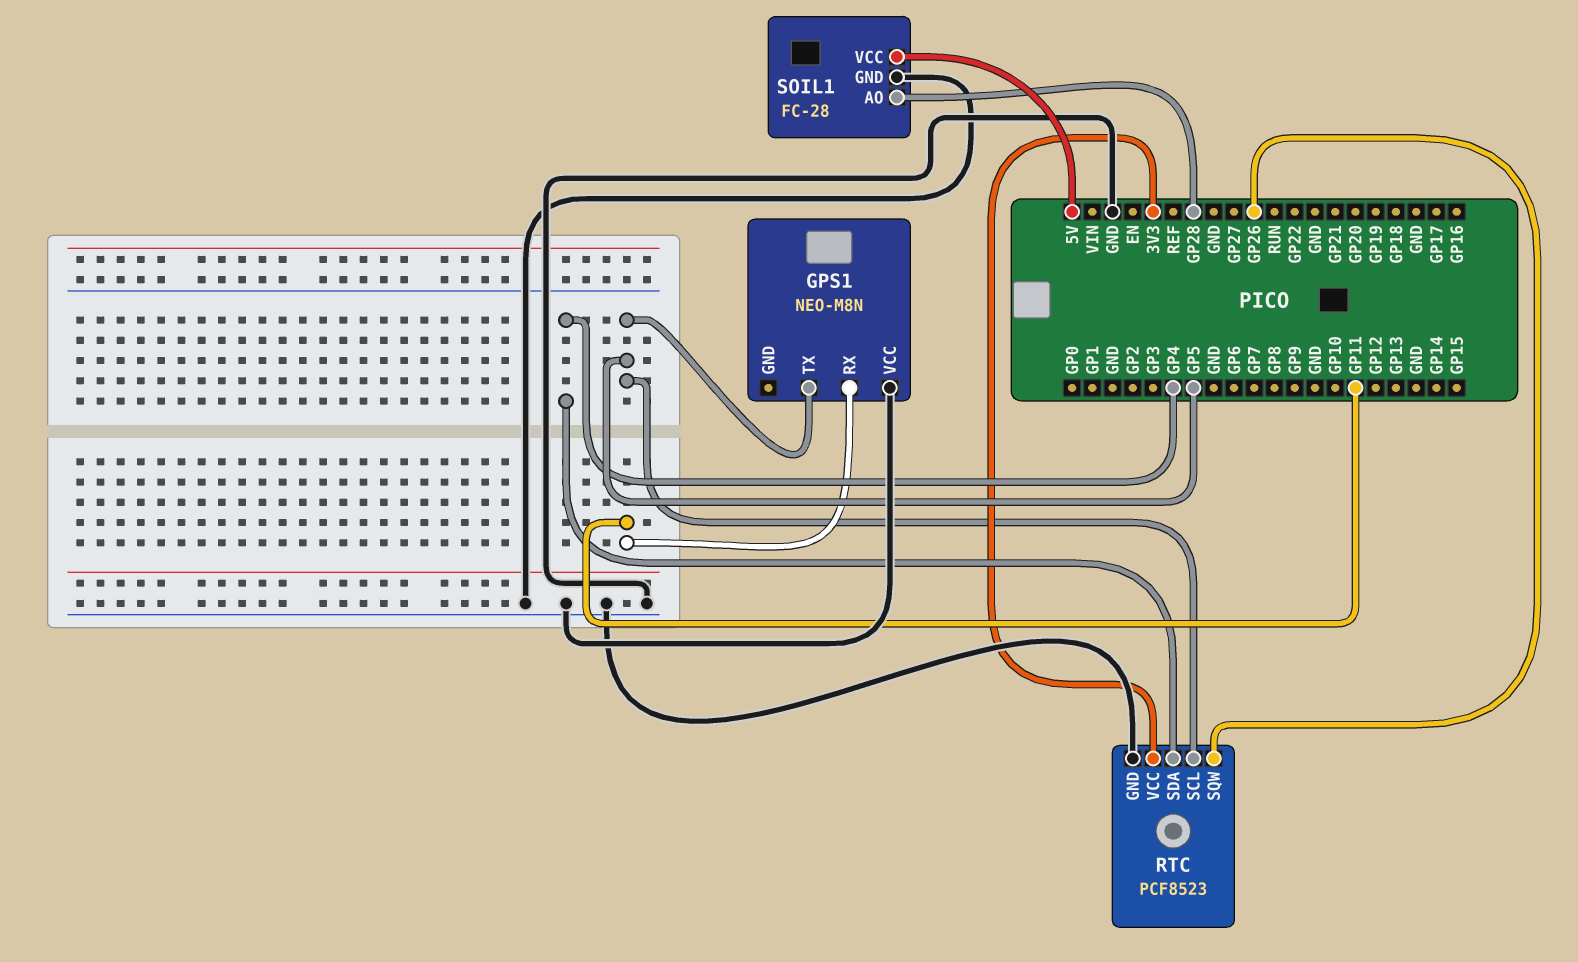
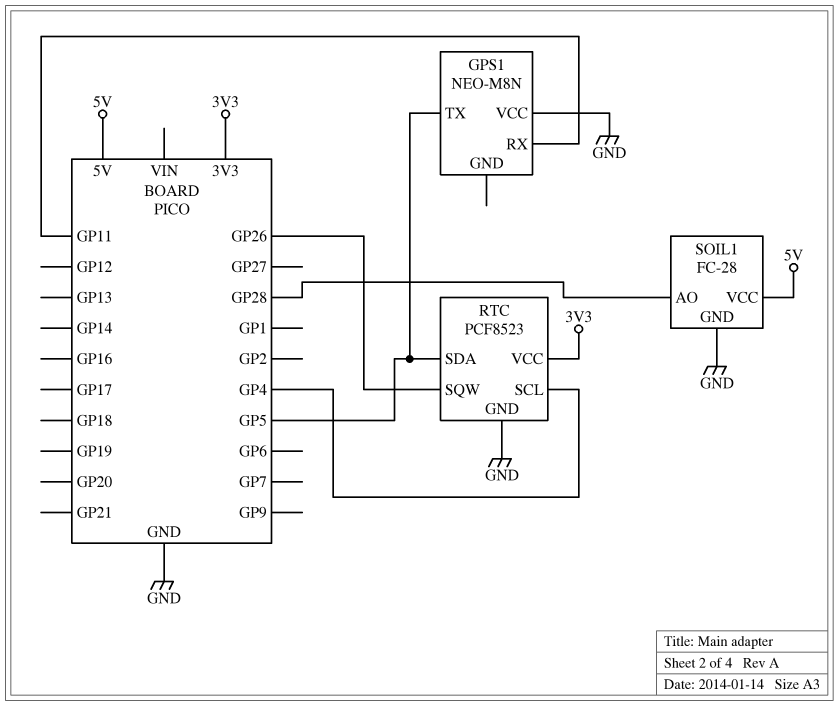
RTC pin SCL: GP5 -> GP4
RTC pin SDA: GP4 -> GP5

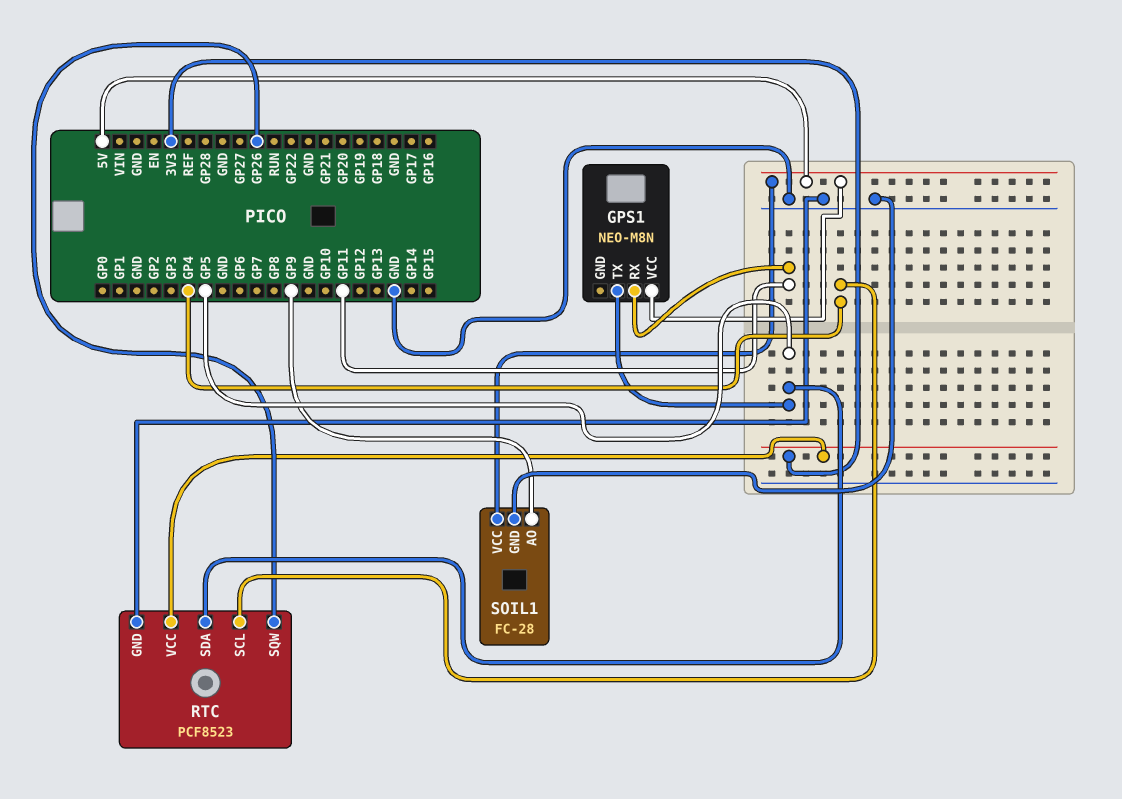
GPS1 pin VCC: GND -> 5V
SOIL1 pin AO: GP28 -> GP9

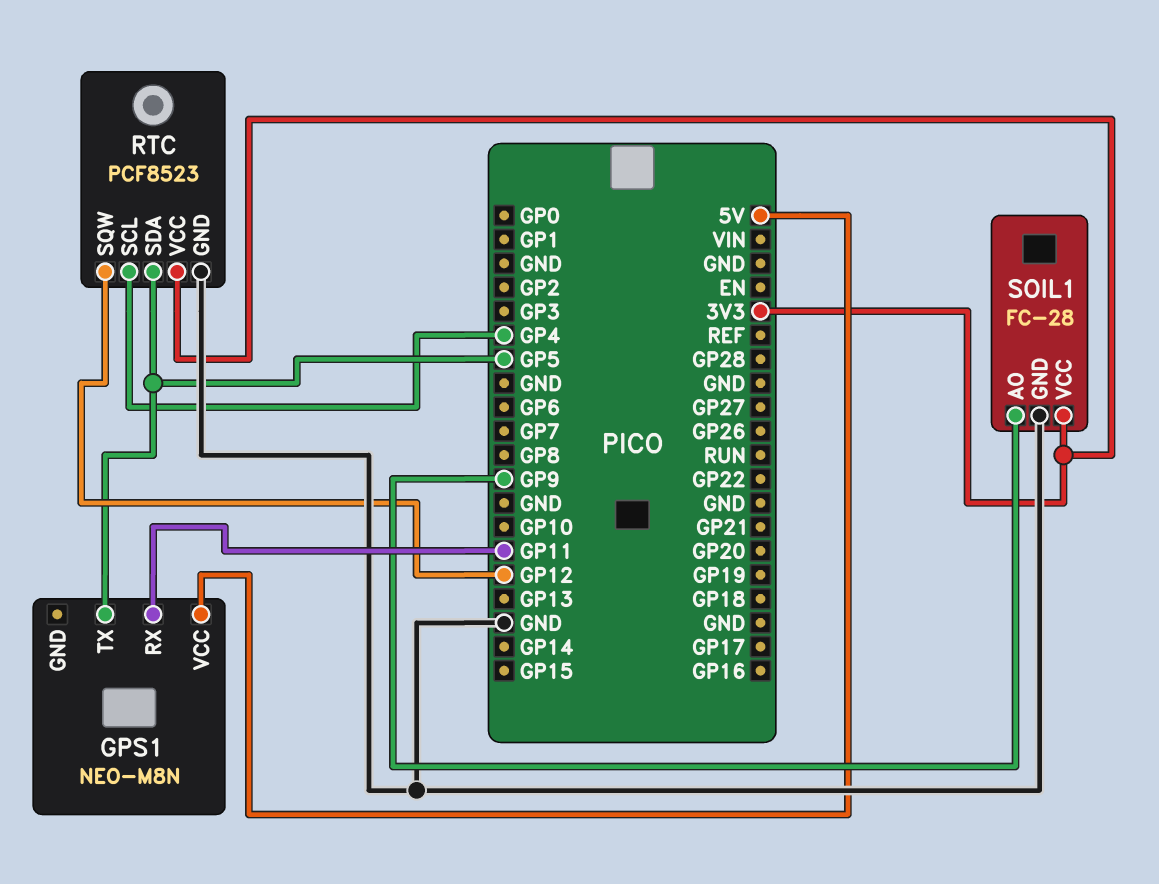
RTC pin SQW: GP26 -> GP12
SOIL1 pin VCC: 5V -> 3V3

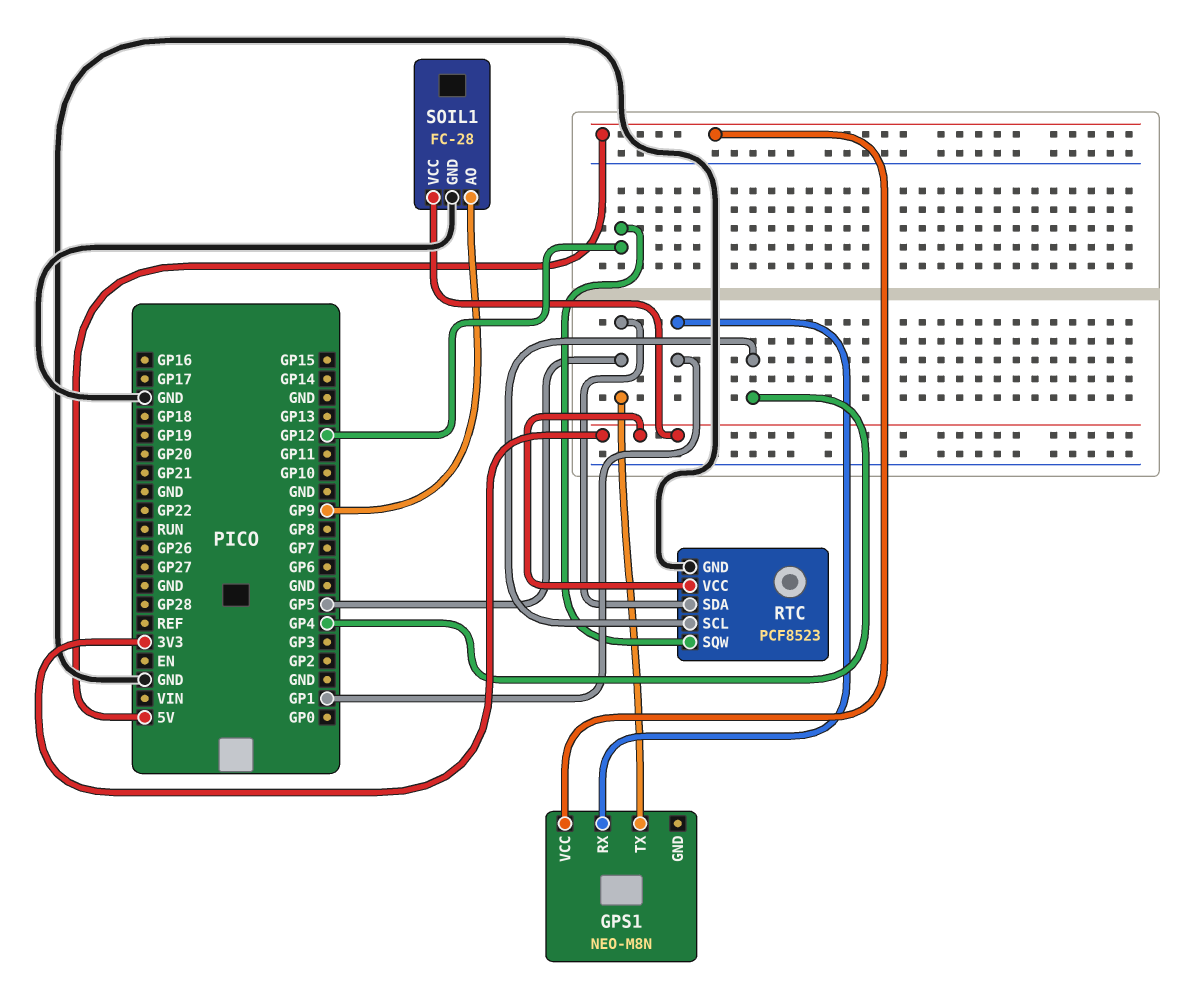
GPS1 pin RX: GP11 -> GP1

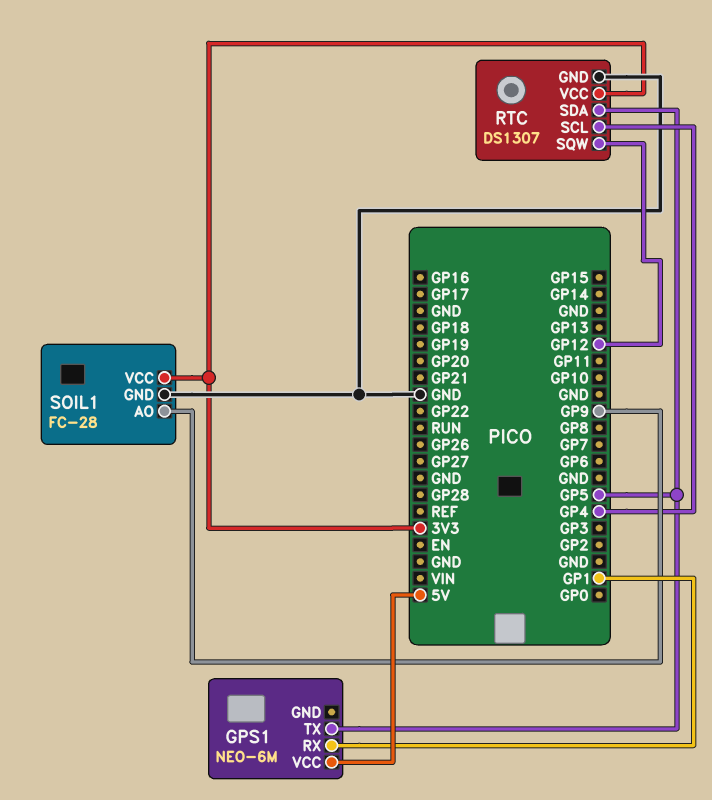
GPS1: NEO-M8N -> NEO-6M
RTC: PCF8523 -> DS1307

